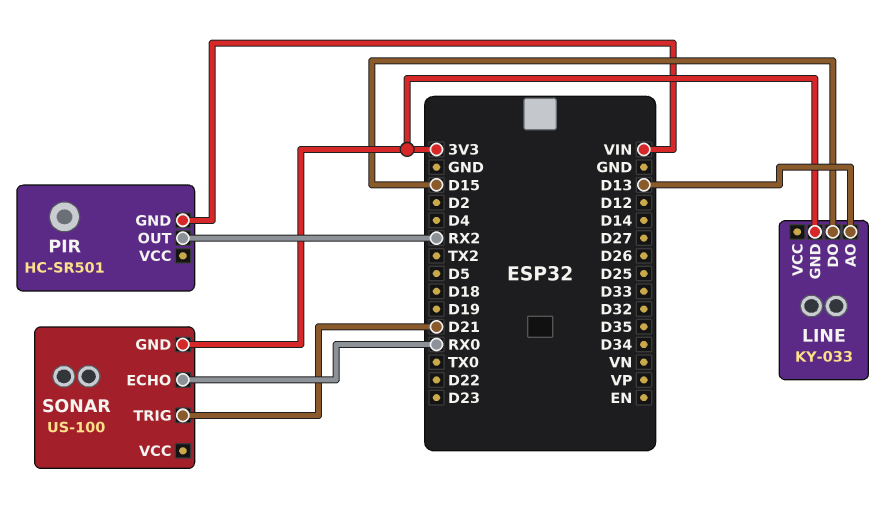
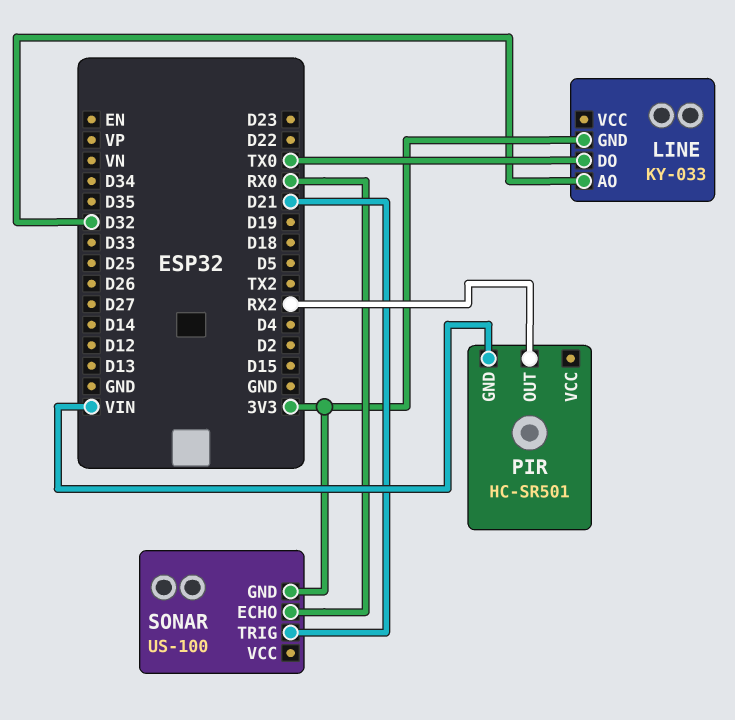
LINE pin AO: D13 -> D32
LINE pin DO: D15 -> TX0

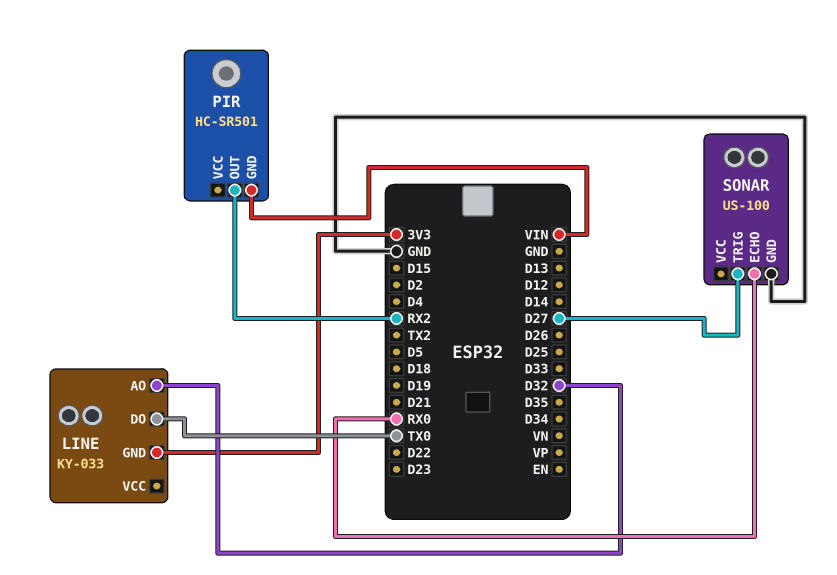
SONAR pin GND: 3V3 -> GND
SONAR pin TRIG: D21 -> D27

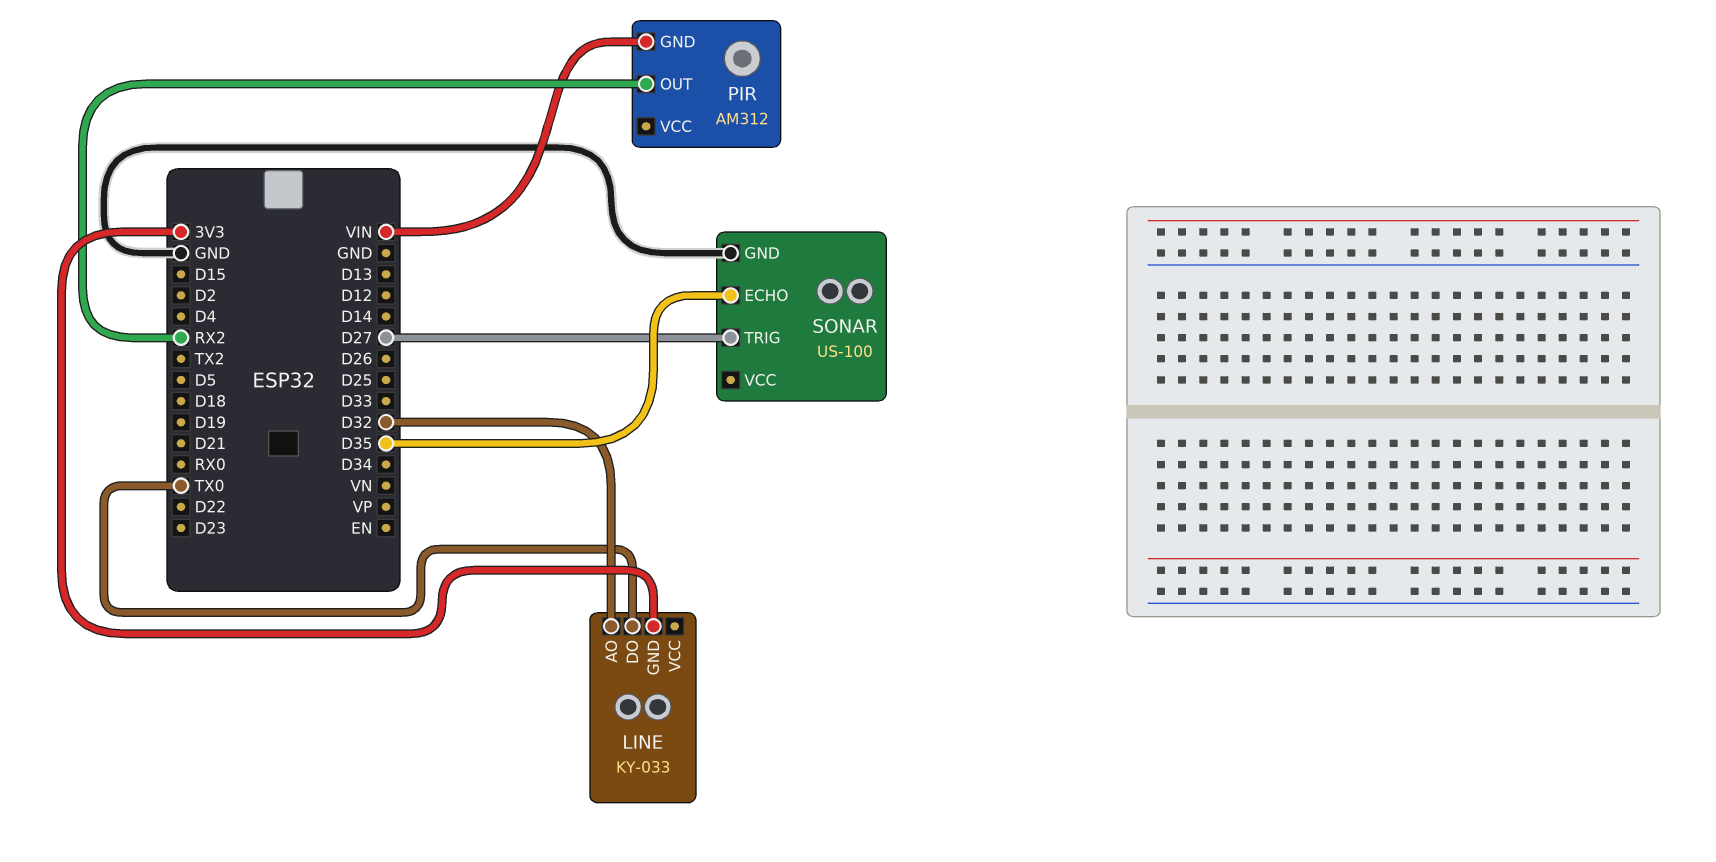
PIR: HC-SR501 -> AM312
SONAR pin ECHO: RX0 -> D35

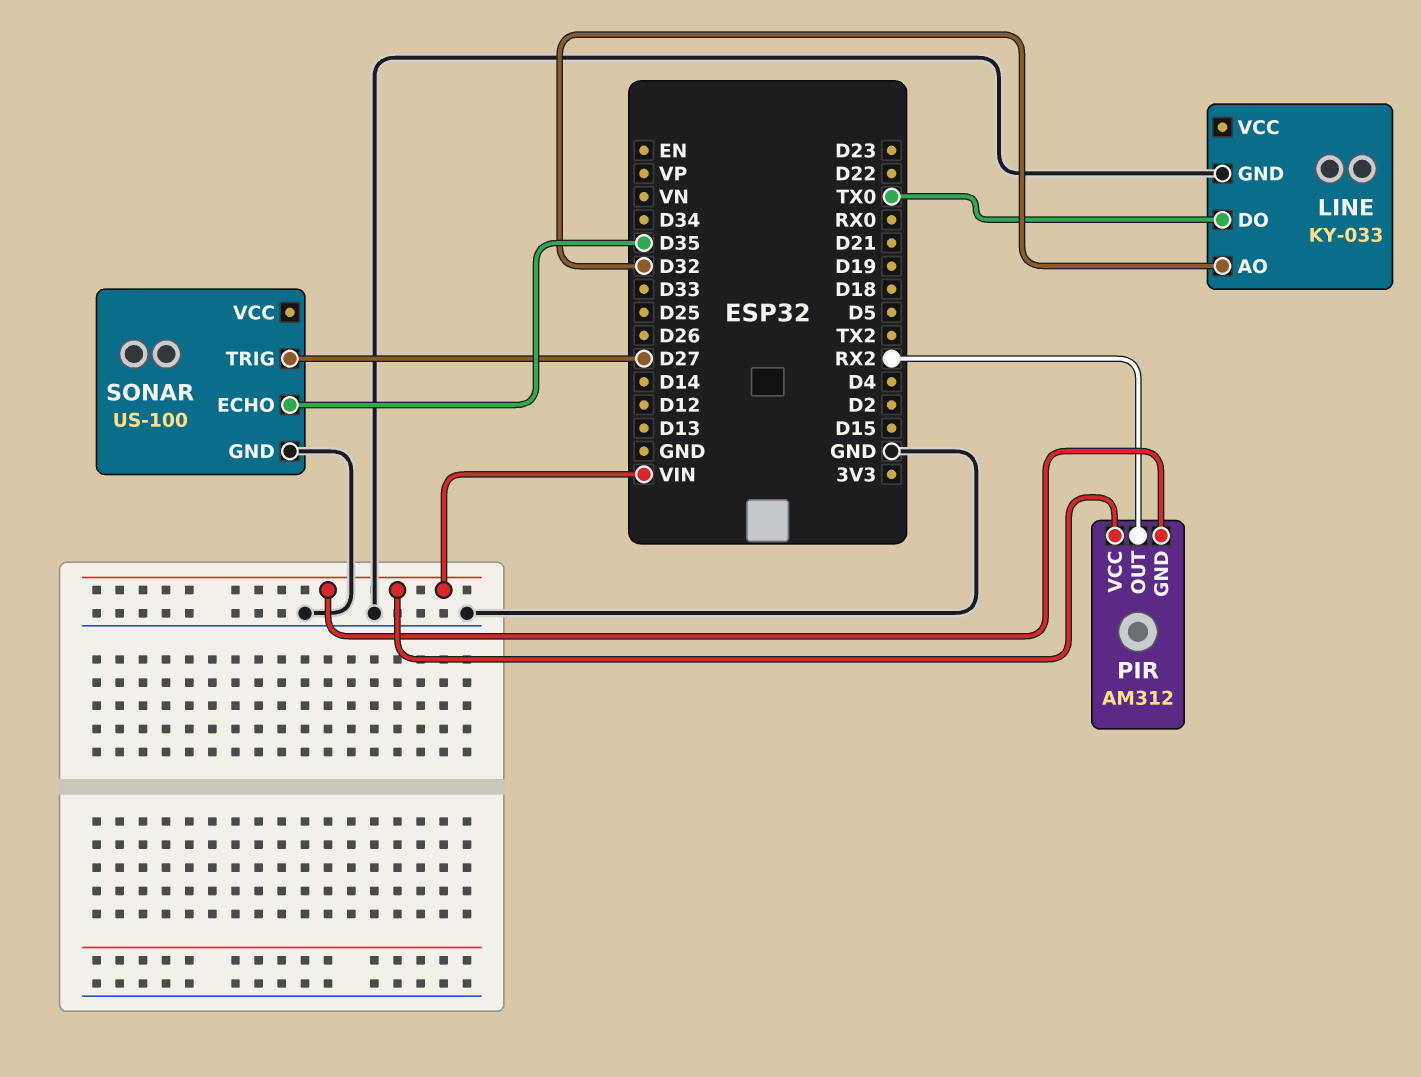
LINE pin GND: 3V3 -> GND
PIR pin VCC: none -> VIN

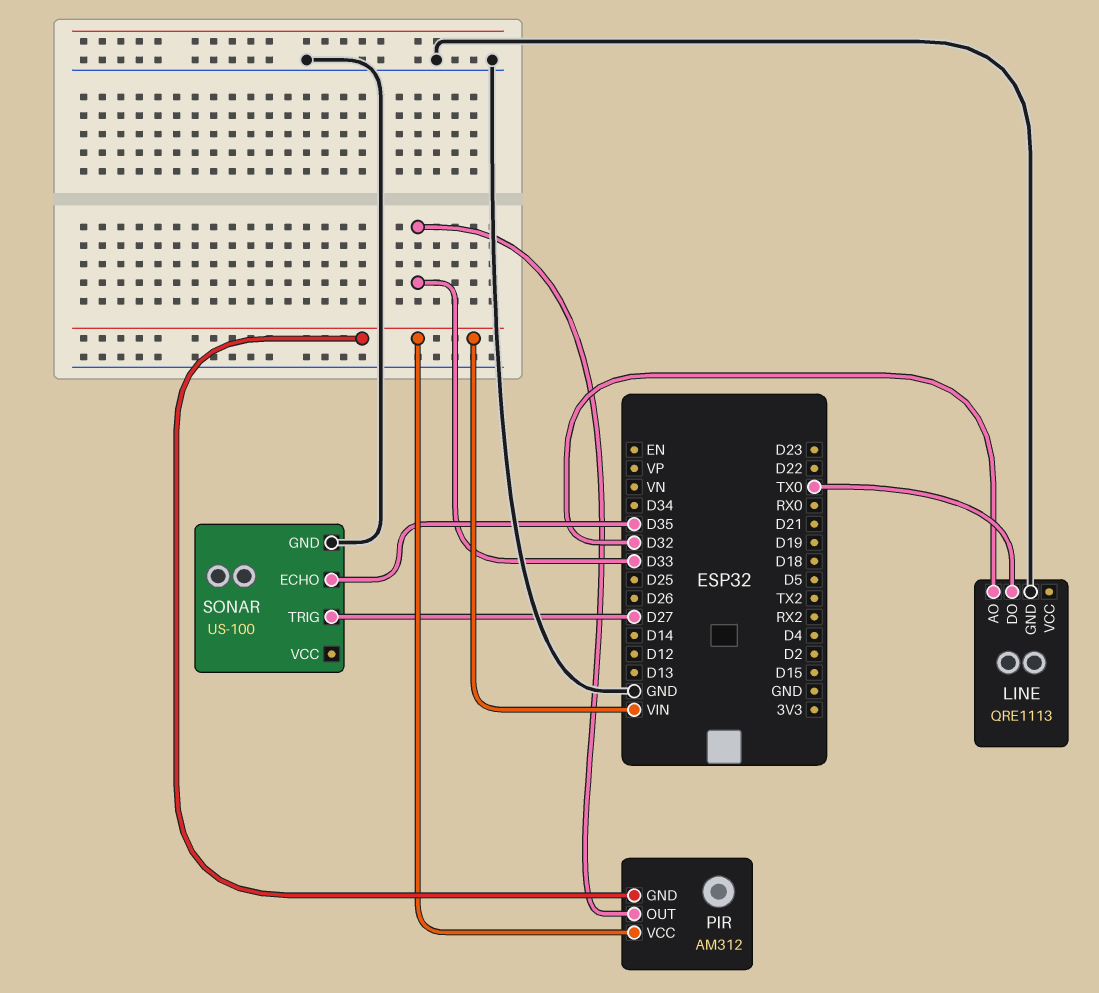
LINE: KY-033 -> QRE1113
PIR pin OUT: RX2 -> D33

